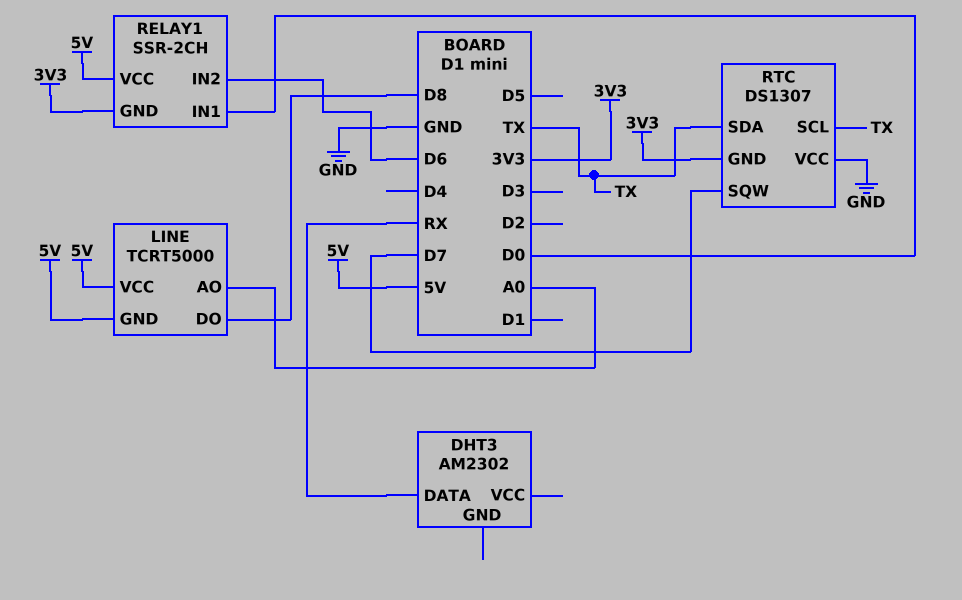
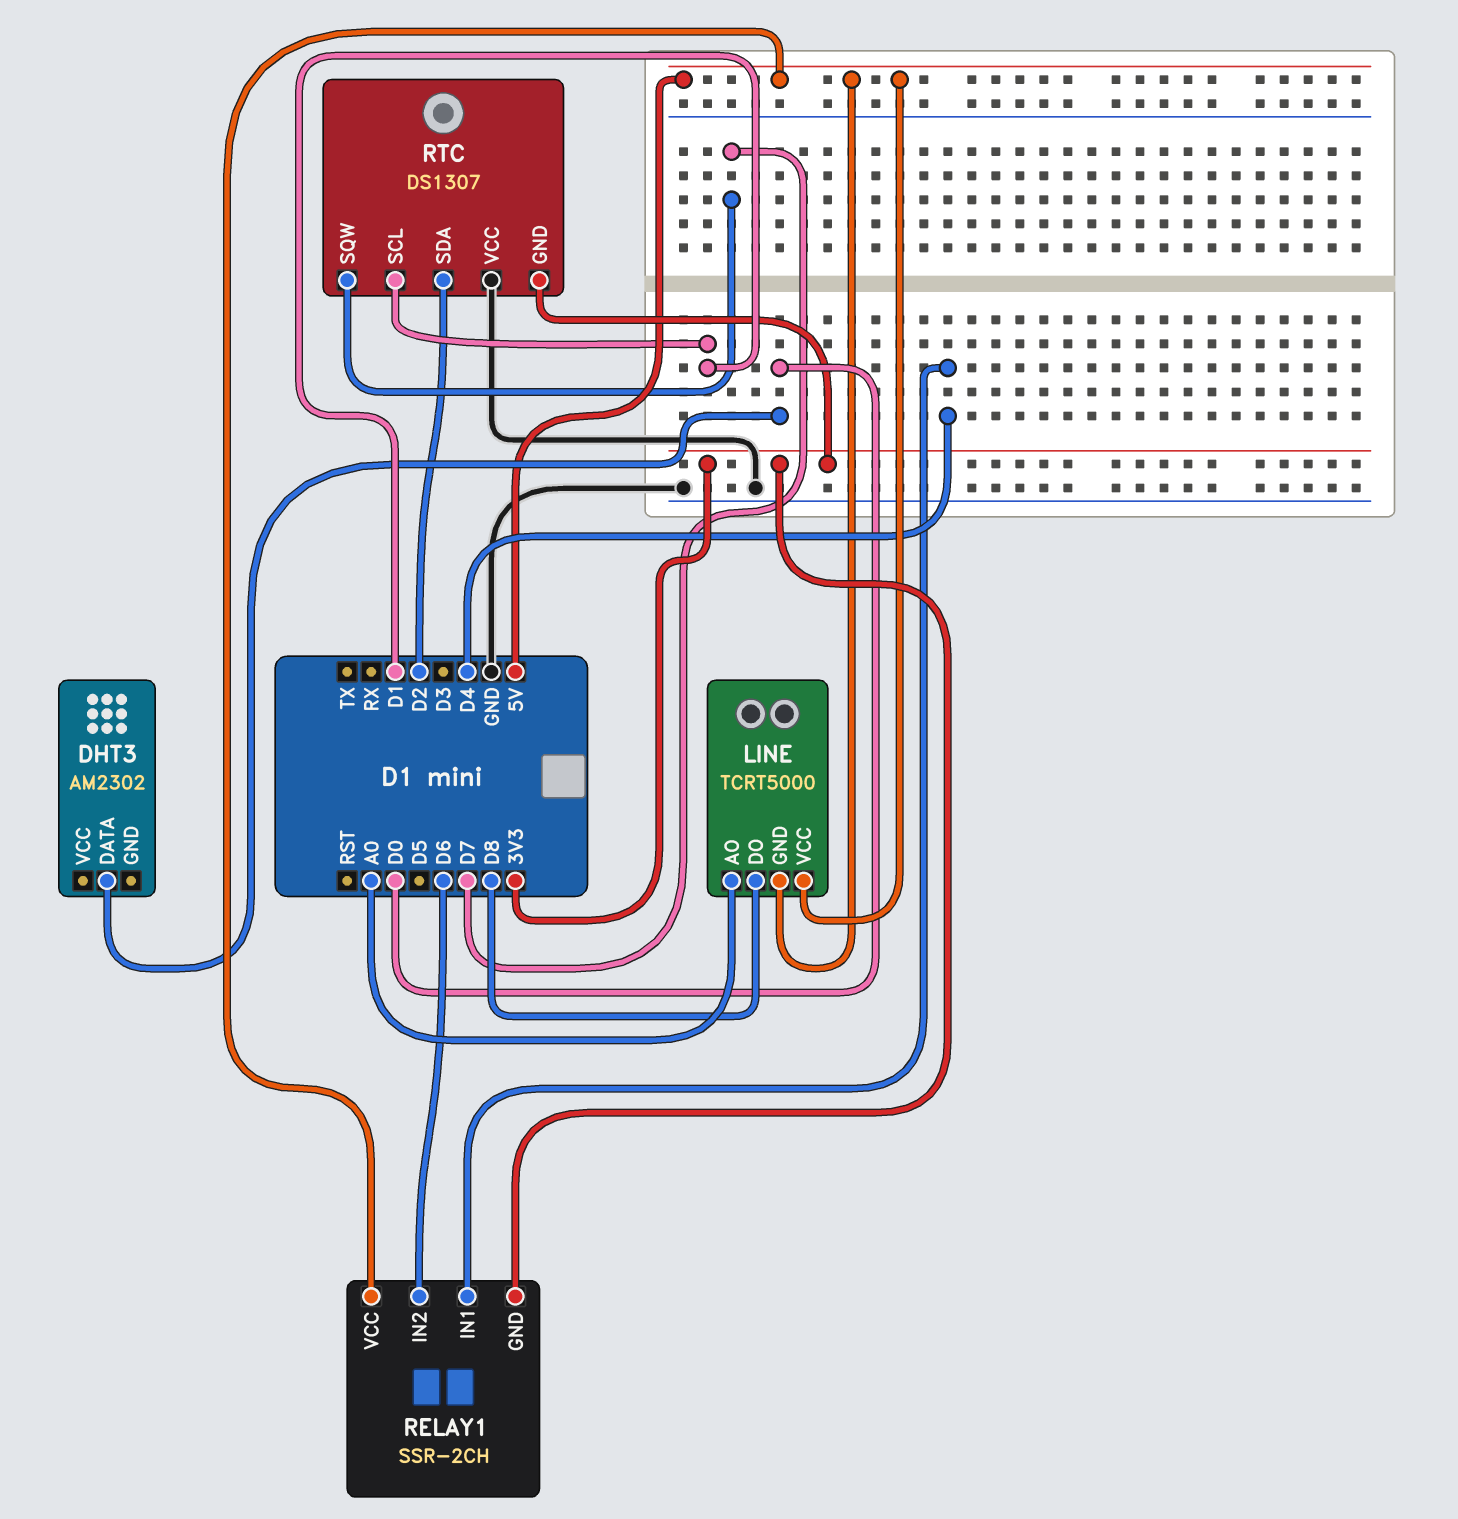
DHT3 pin DATA: RX -> D0
RELAY1 pin IN1: D0 -> D4
RTC pin SCL: TX -> D1
RTC pin SDA: TX -> D2

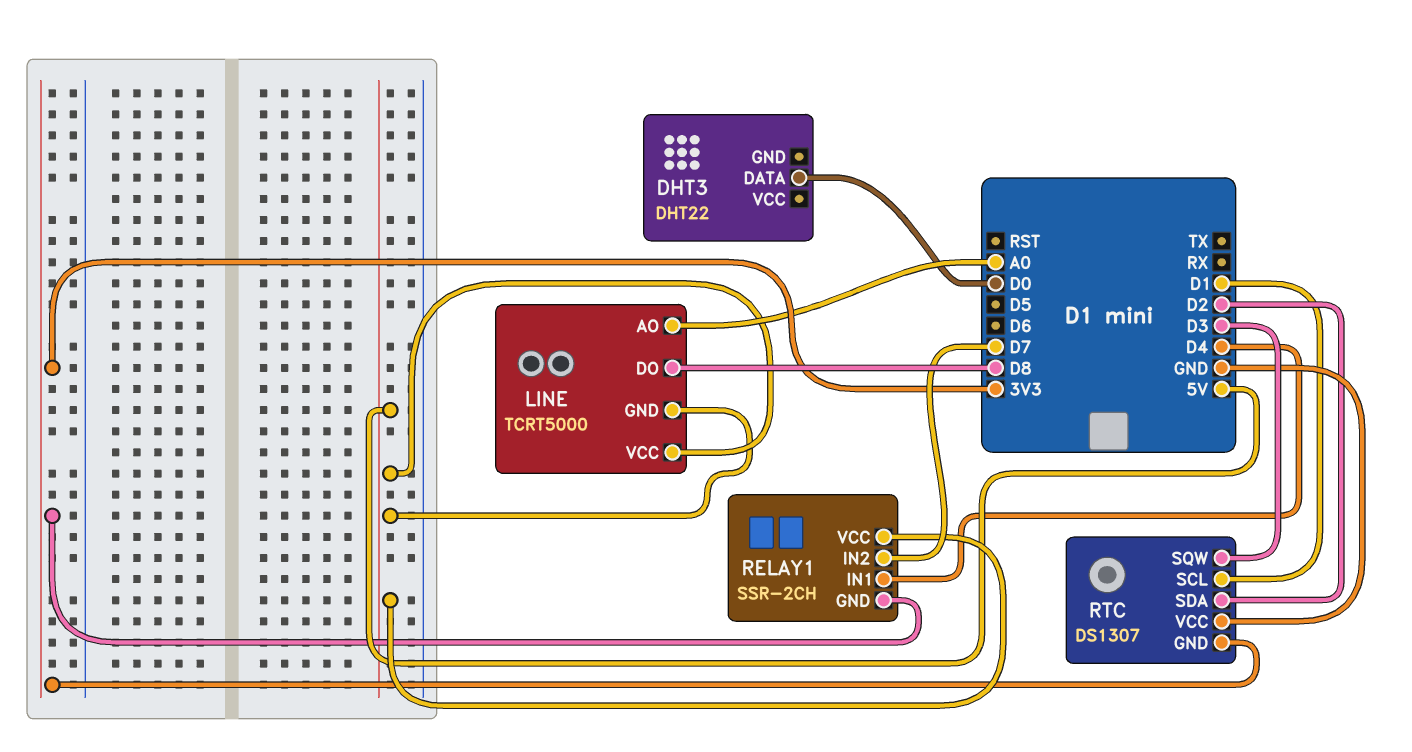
DHT3: AM2302 -> DHT22
RELAY1 pin IN2: D6 -> D7
RTC pin SQW: D7 -> D3

